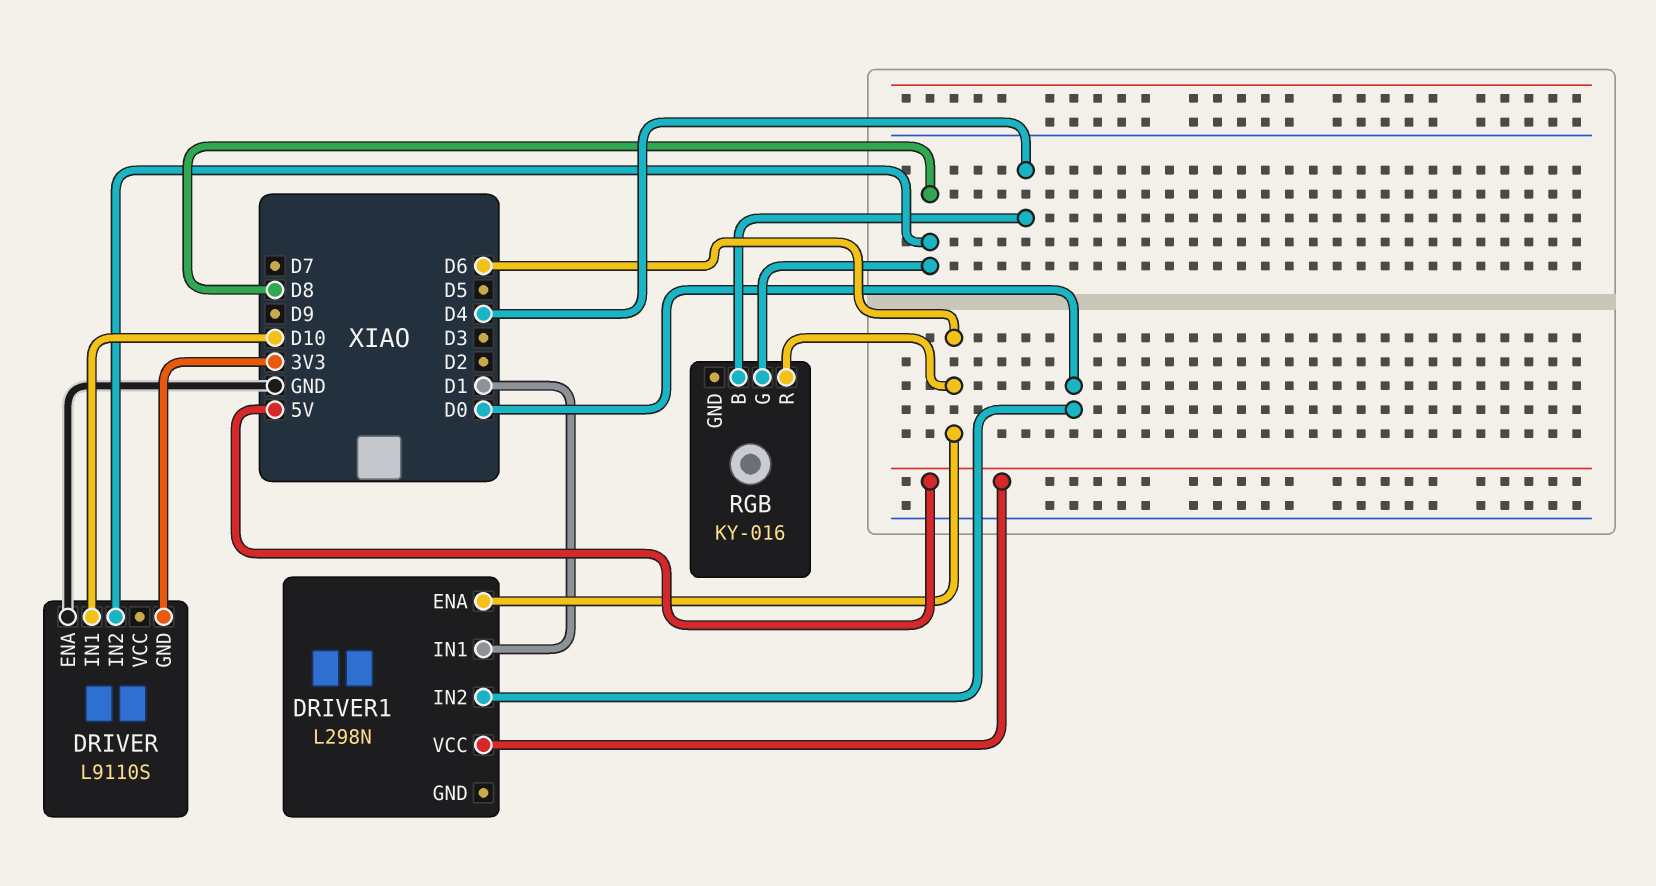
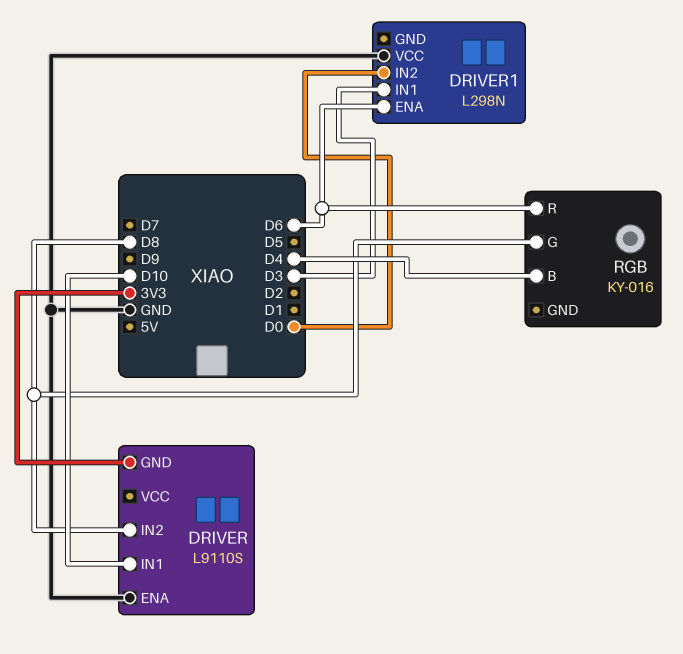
DRIVER1 pin IN1: D1 -> D3
DRIVER1 pin VCC: 5V -> GND

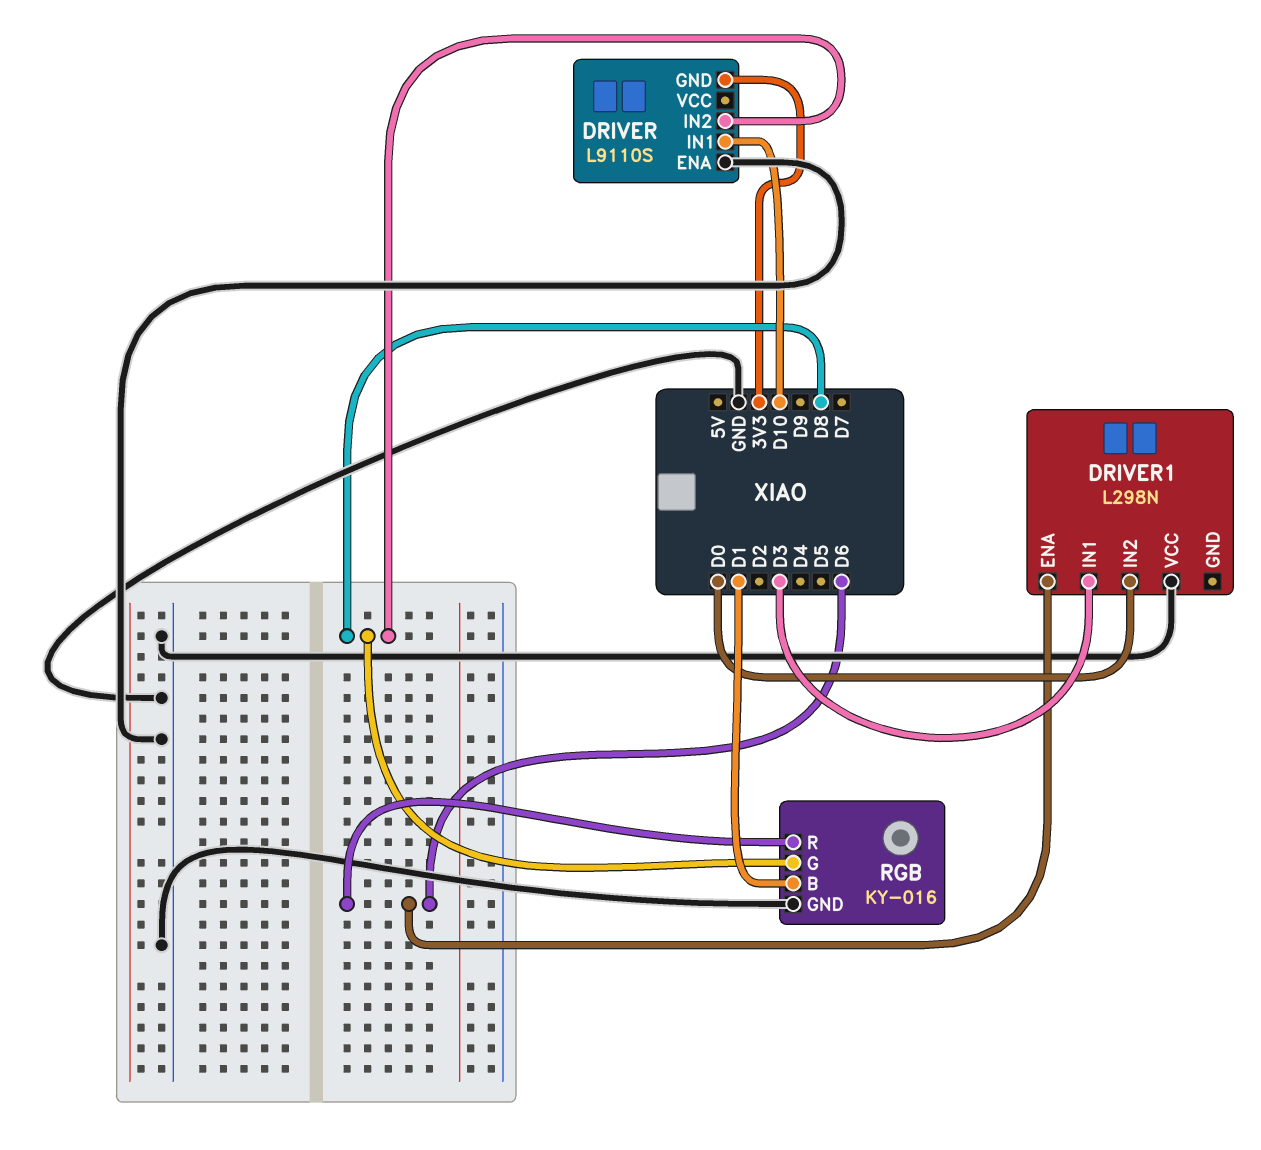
RGB pin B: D4 -> D1
RGB pin GND: none -> GND

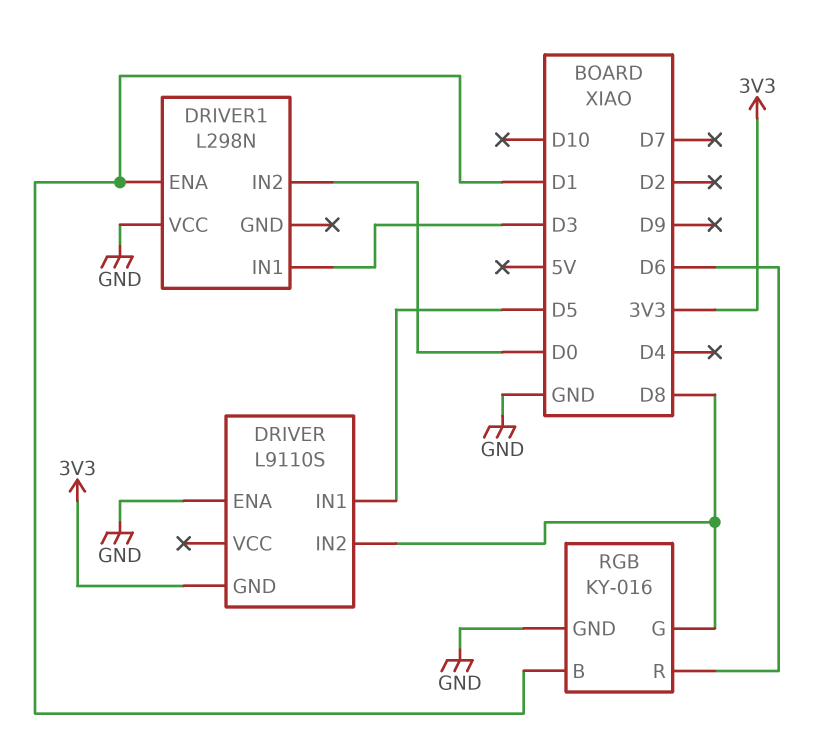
DRIVER pin IN1: D10 -> D5
DRIVER1 pin ENA: D6 -> D1

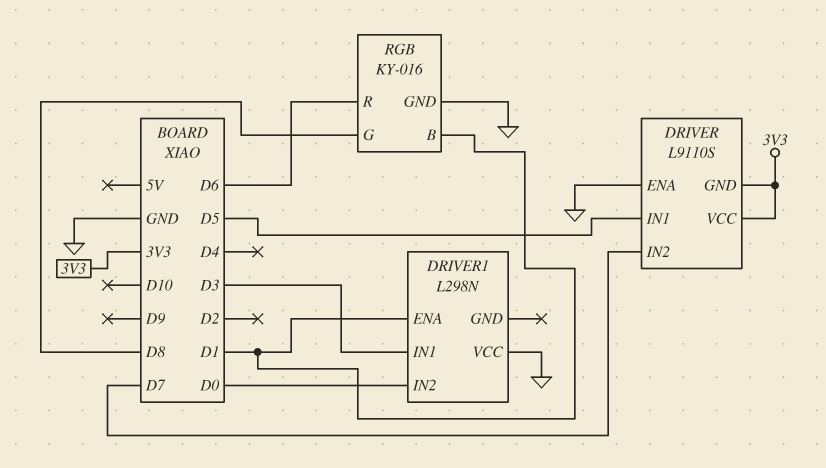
DRIVER pin IN2: D8 -> D7
DRIVER pin VCC: none -> 3V3

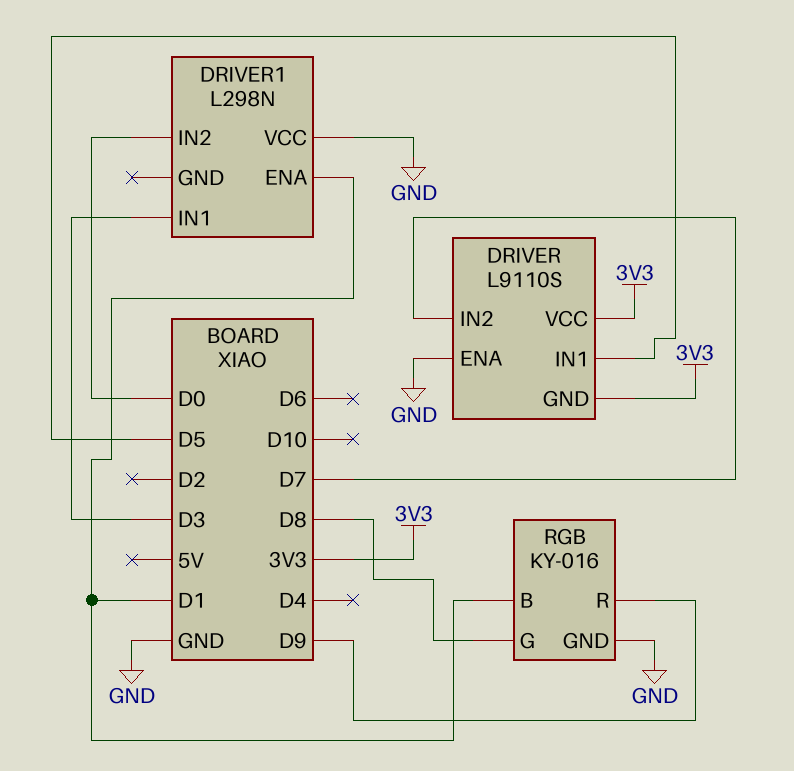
RGB pin R: D6 -> D9

